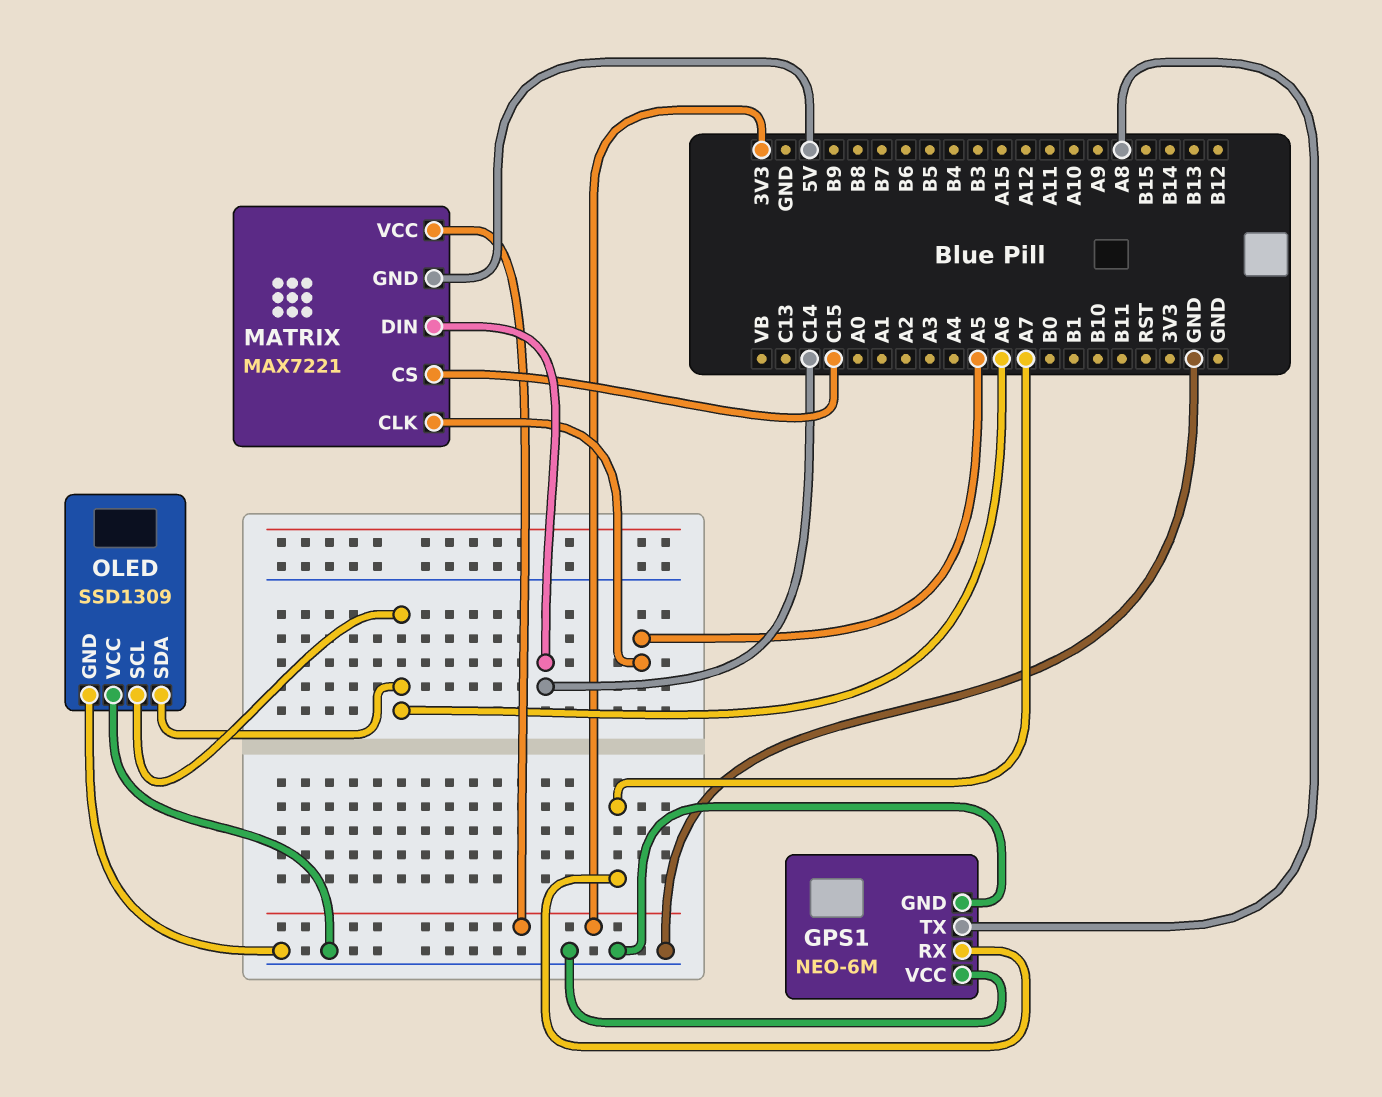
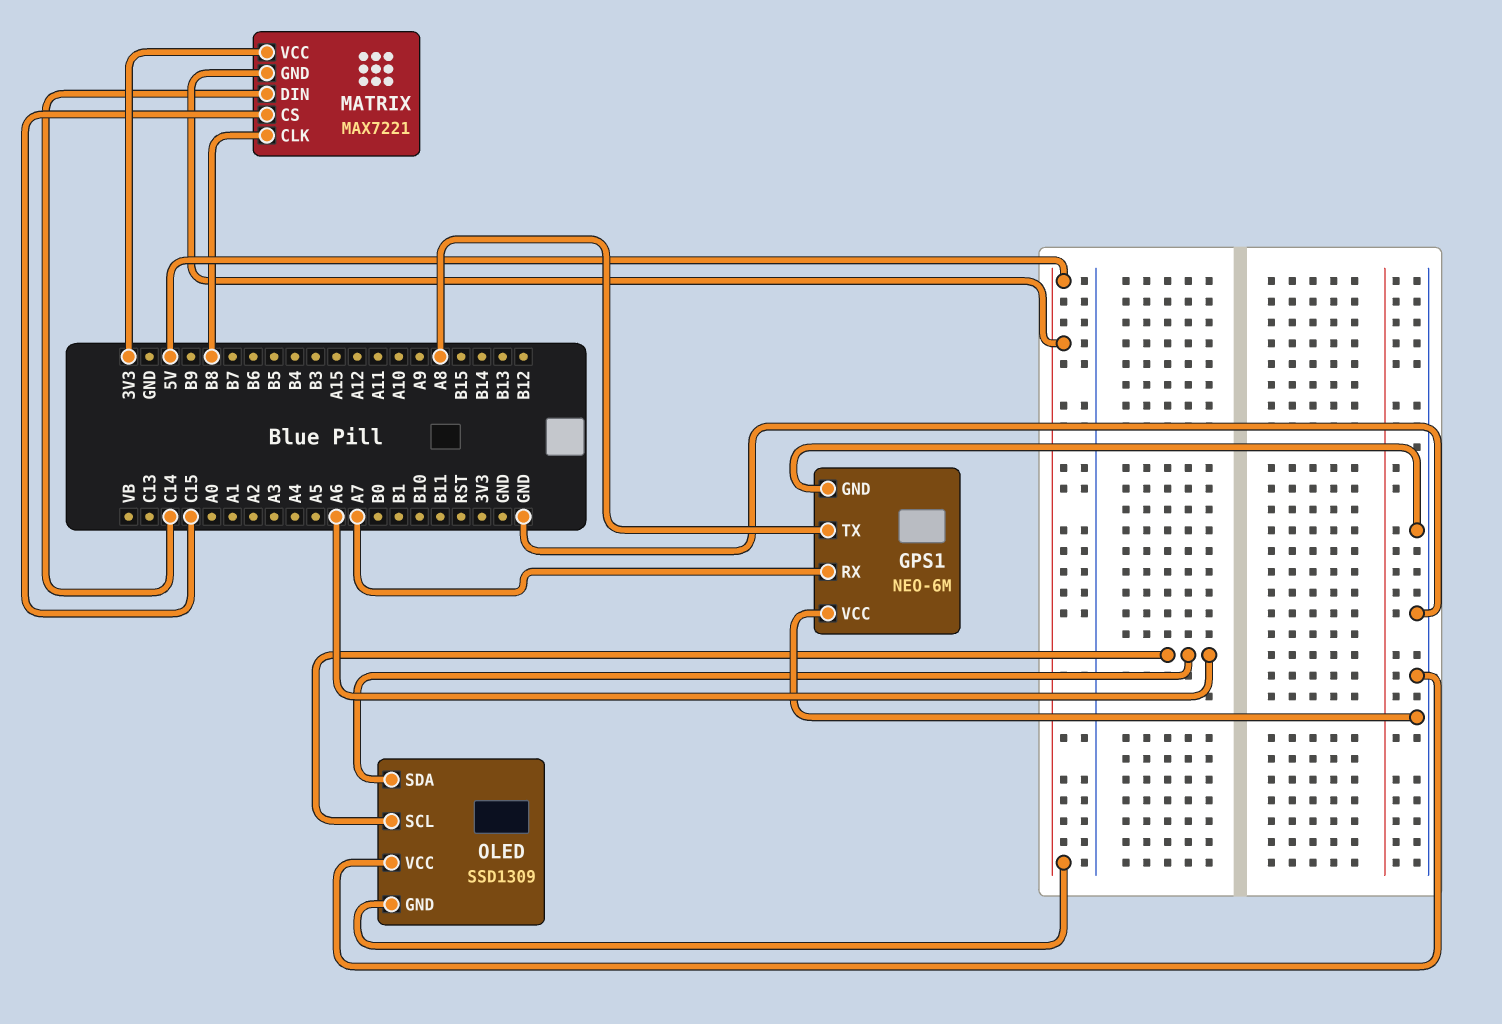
MATRIX pin CLK: A5 -> B8
OLED pin GND: GND -> 5V

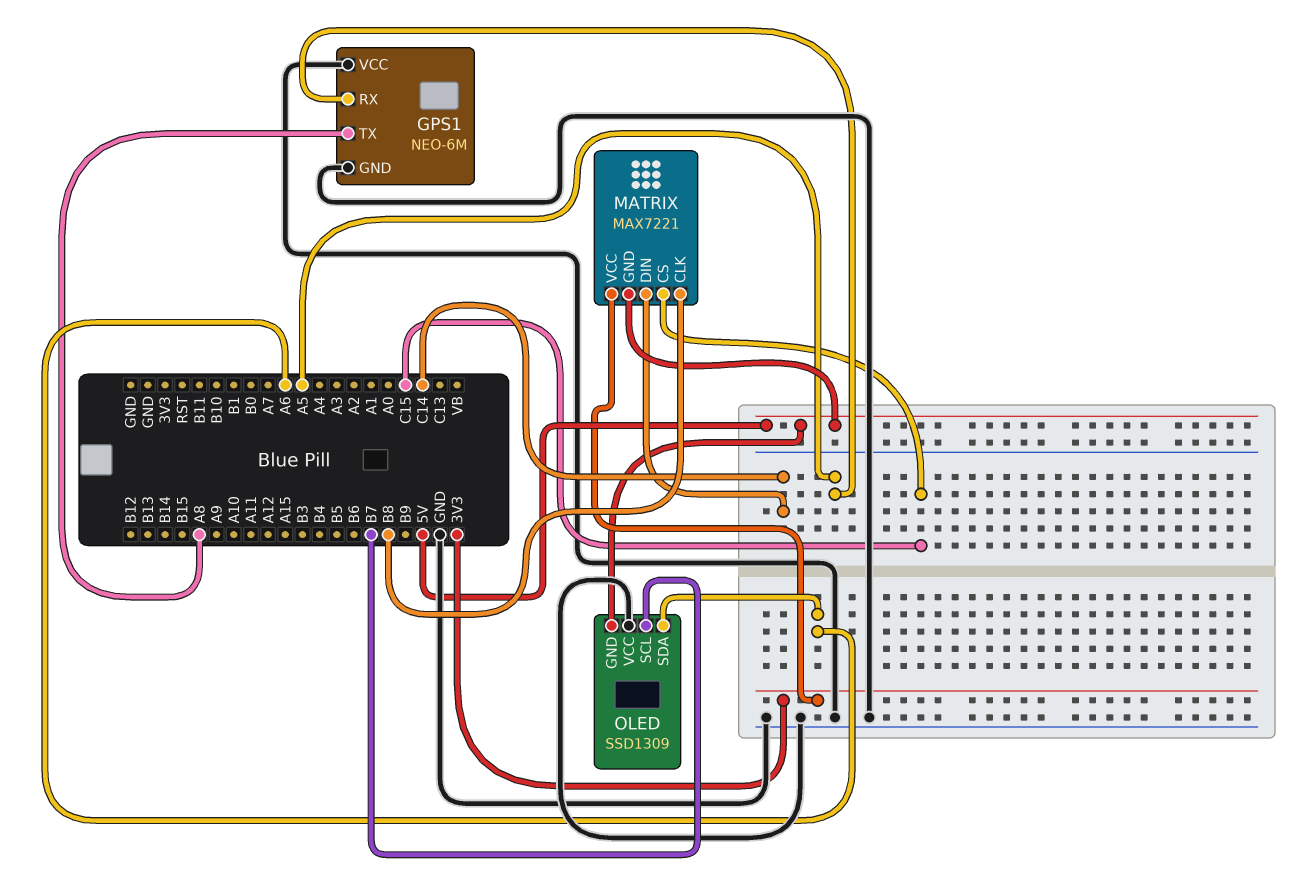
GPS1 pin RX: A7 -> A5
OLED pin SCL: A6 -> B7

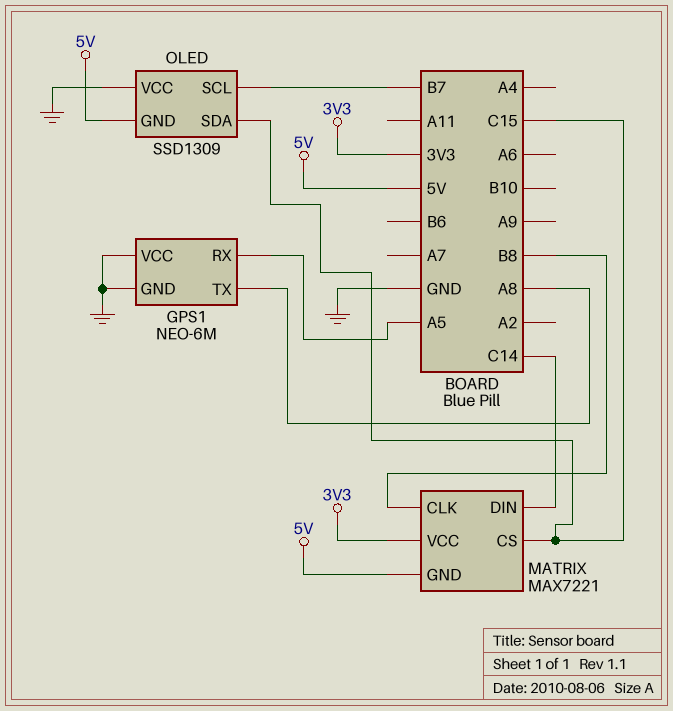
OLED pin SDA: A6 -> C15

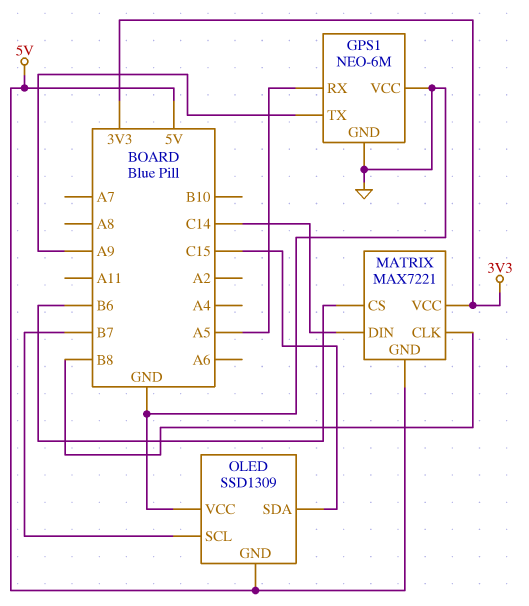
GPS1 pin TX: A8 -> A9
MATRIX pin CS: C15 -> B6

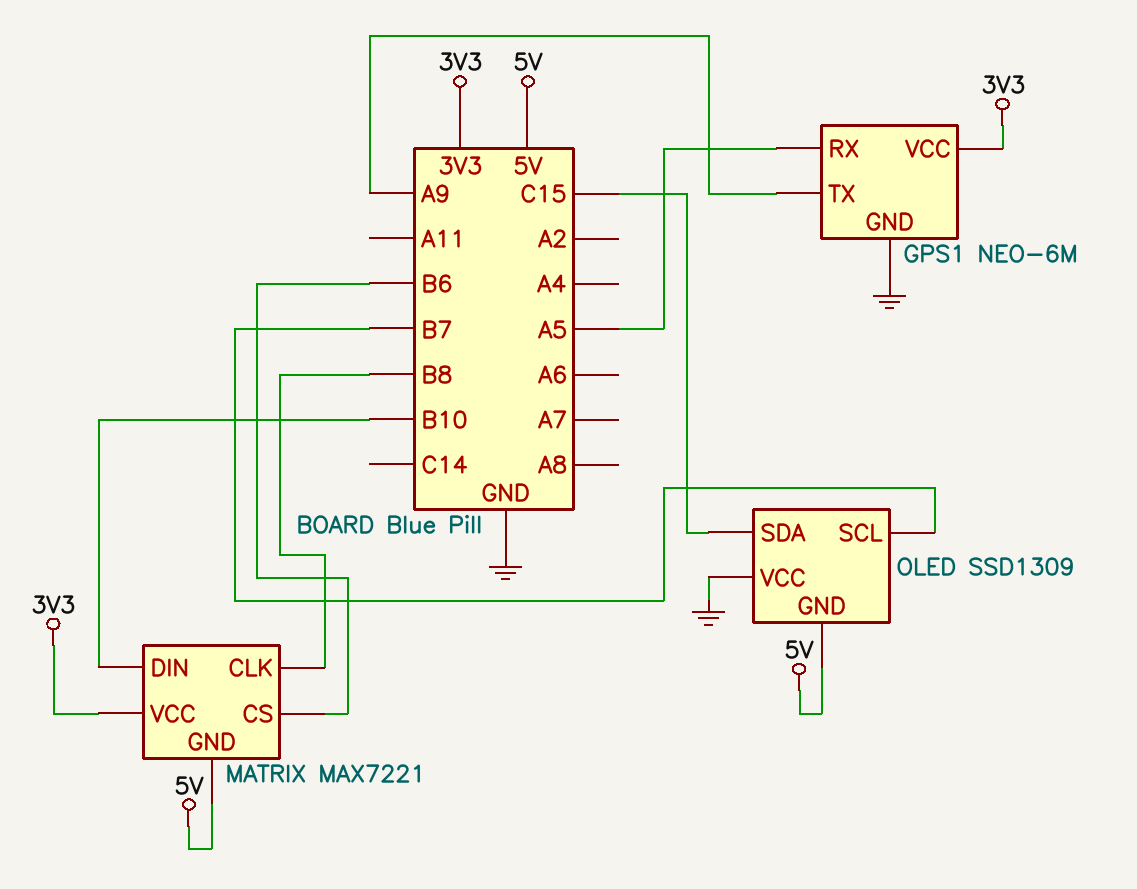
GPS1 pin VCC: GND -> 3V3
MATRIX pin DIN: C14 -> B10

